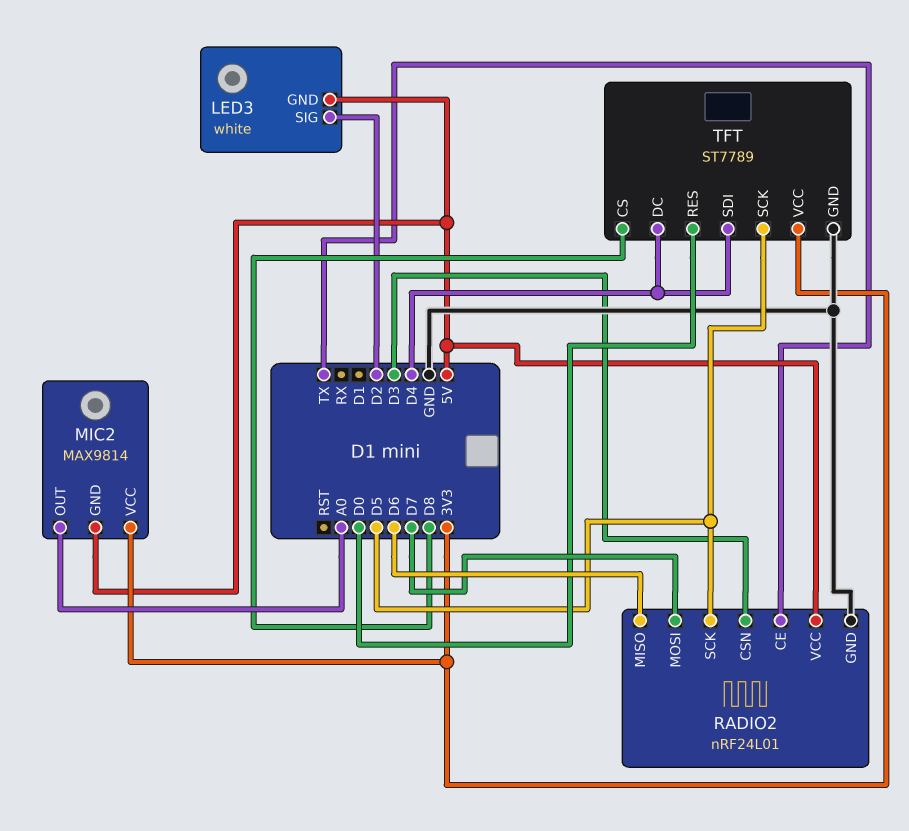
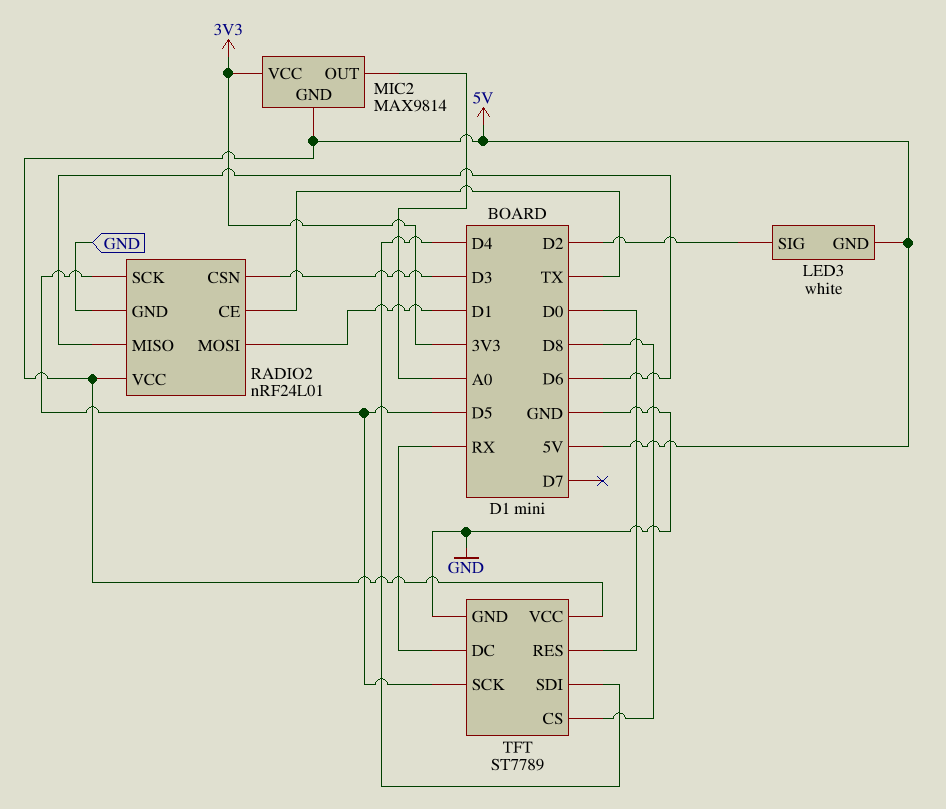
RADIO2 pin MOSI: D7 -> D1
TFT pin DC: D4 -> RX
TFT pin VCC: 3V3 -> 5V

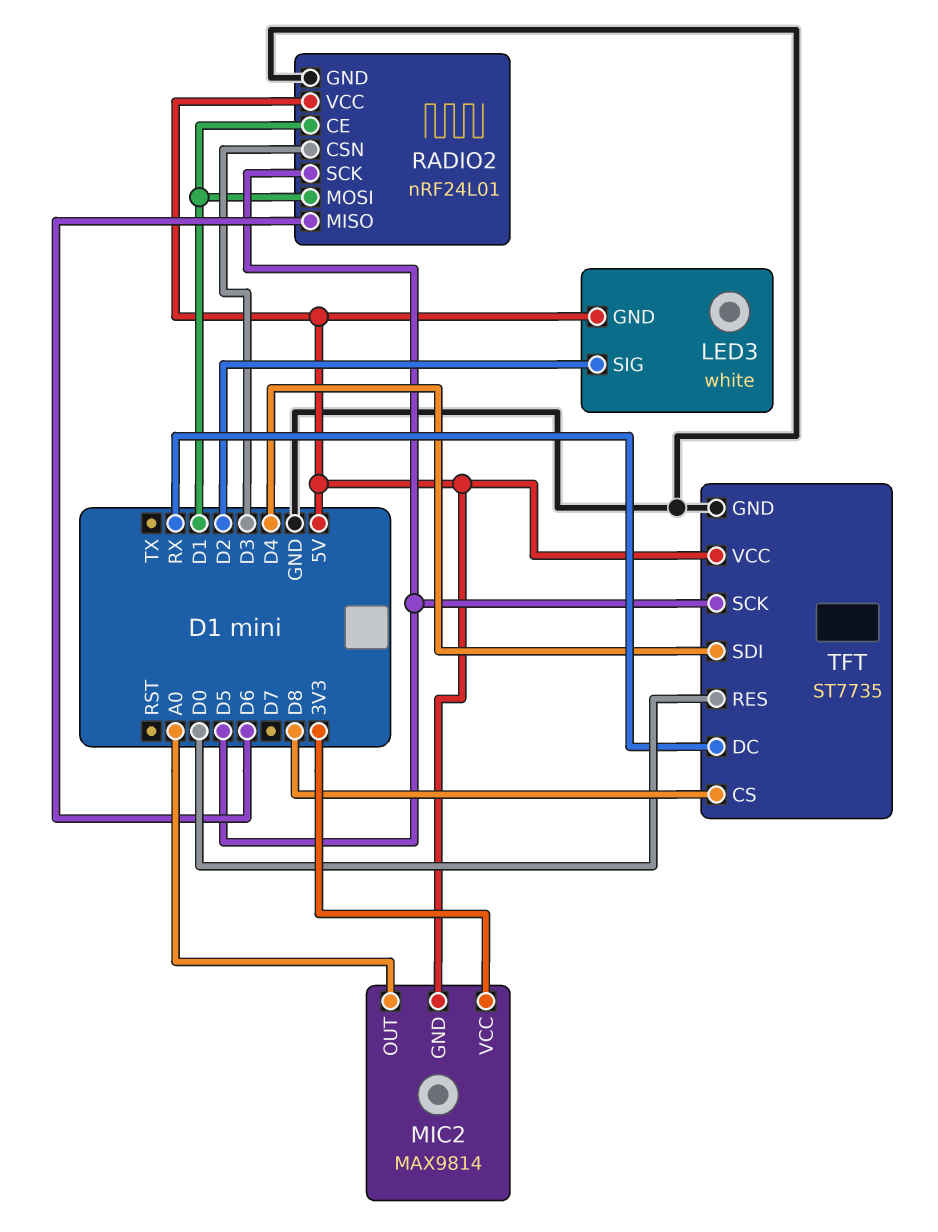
RADIO2 pin CE: TX -> D1
TFT: ST7789 -> ST7735

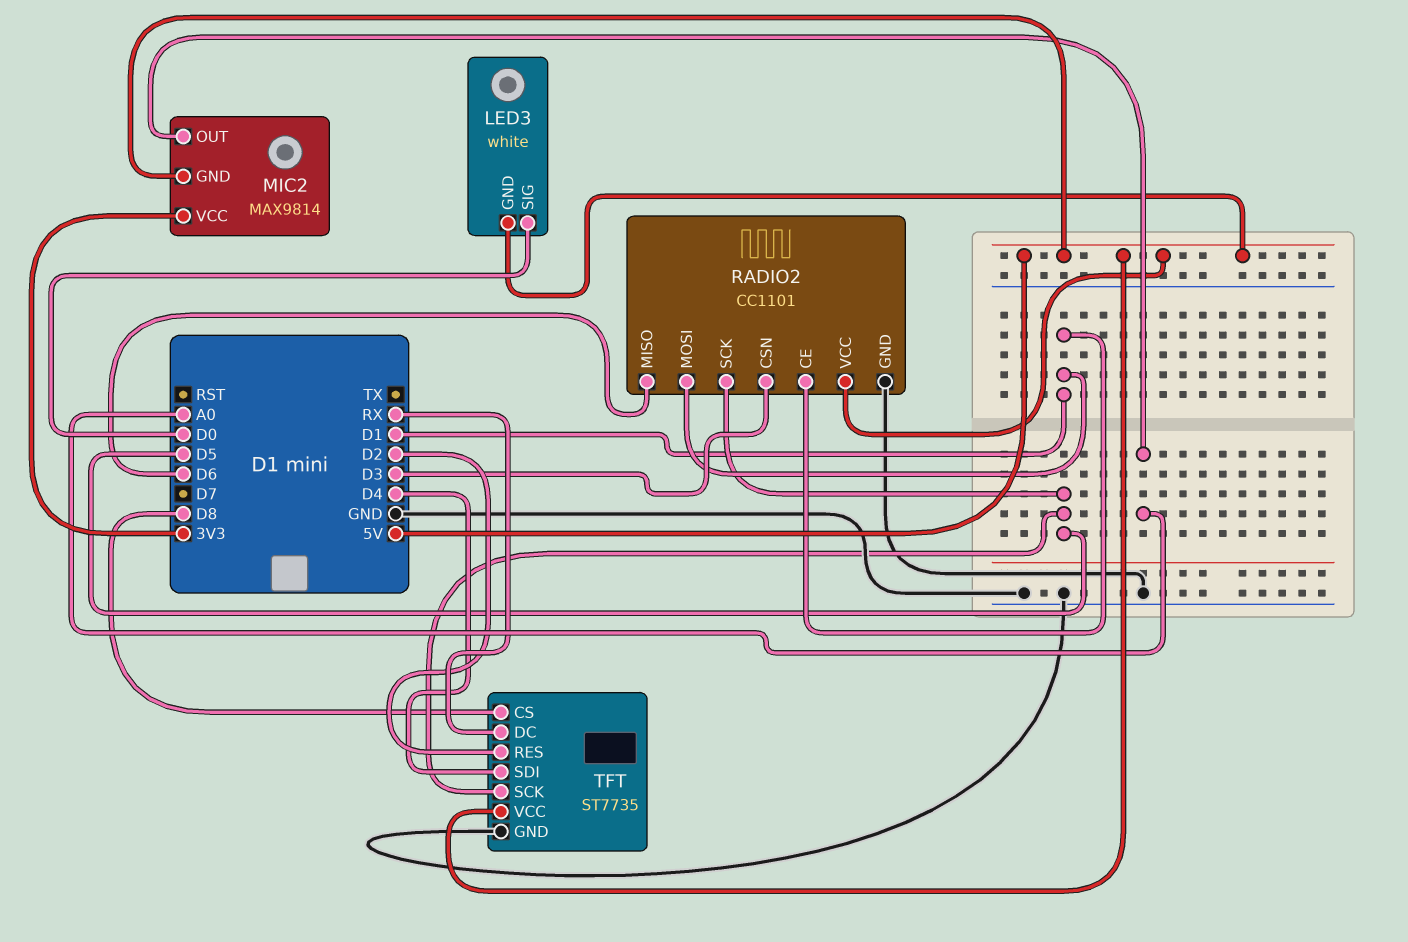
LED3 pin SIG: D2 -> D0
RADIO2: nRF24L01 -> CC1101
TFT pin RES: D0 -> D2

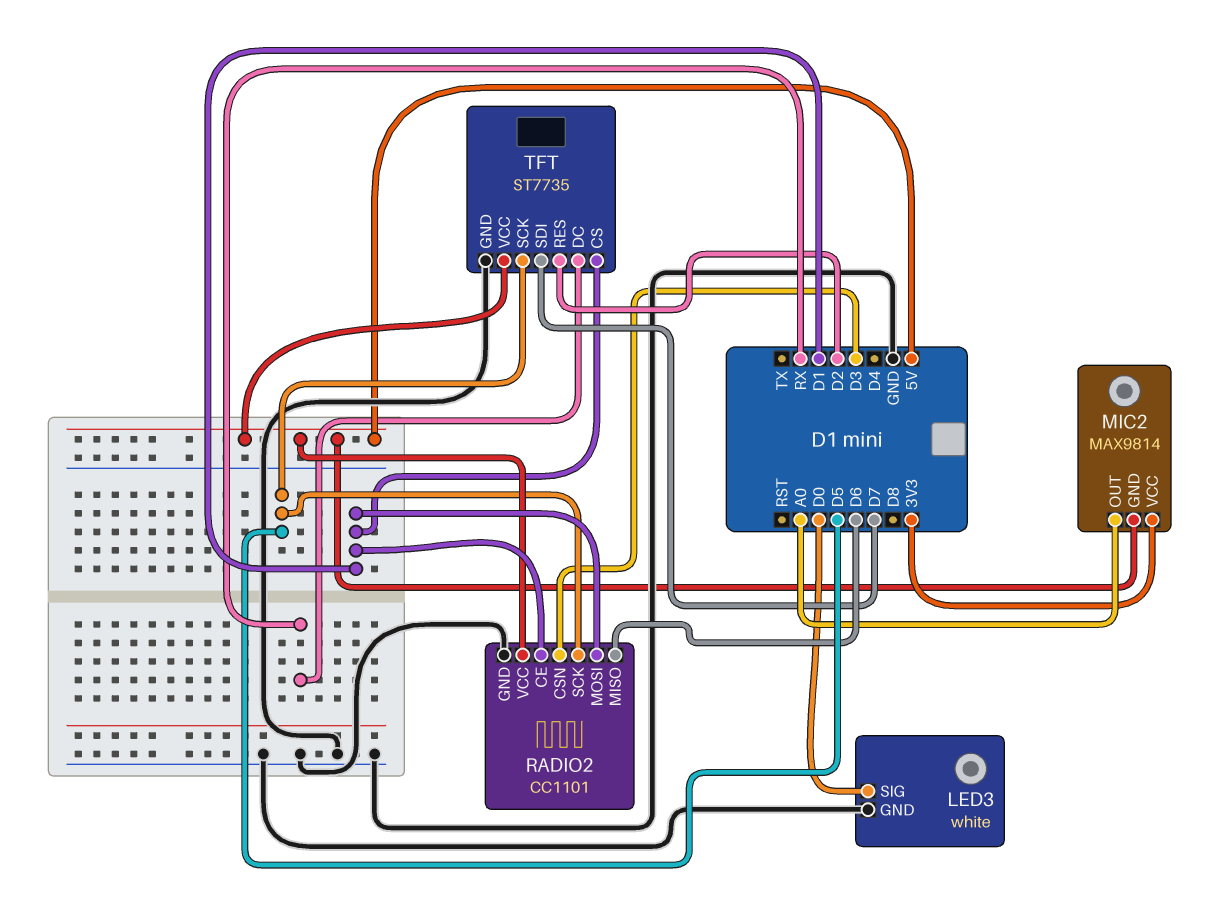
LED3 pin GND: 5V -> GND
TFT pin CS: D8 -> D1
TFT pin SDI: D4 -> D7

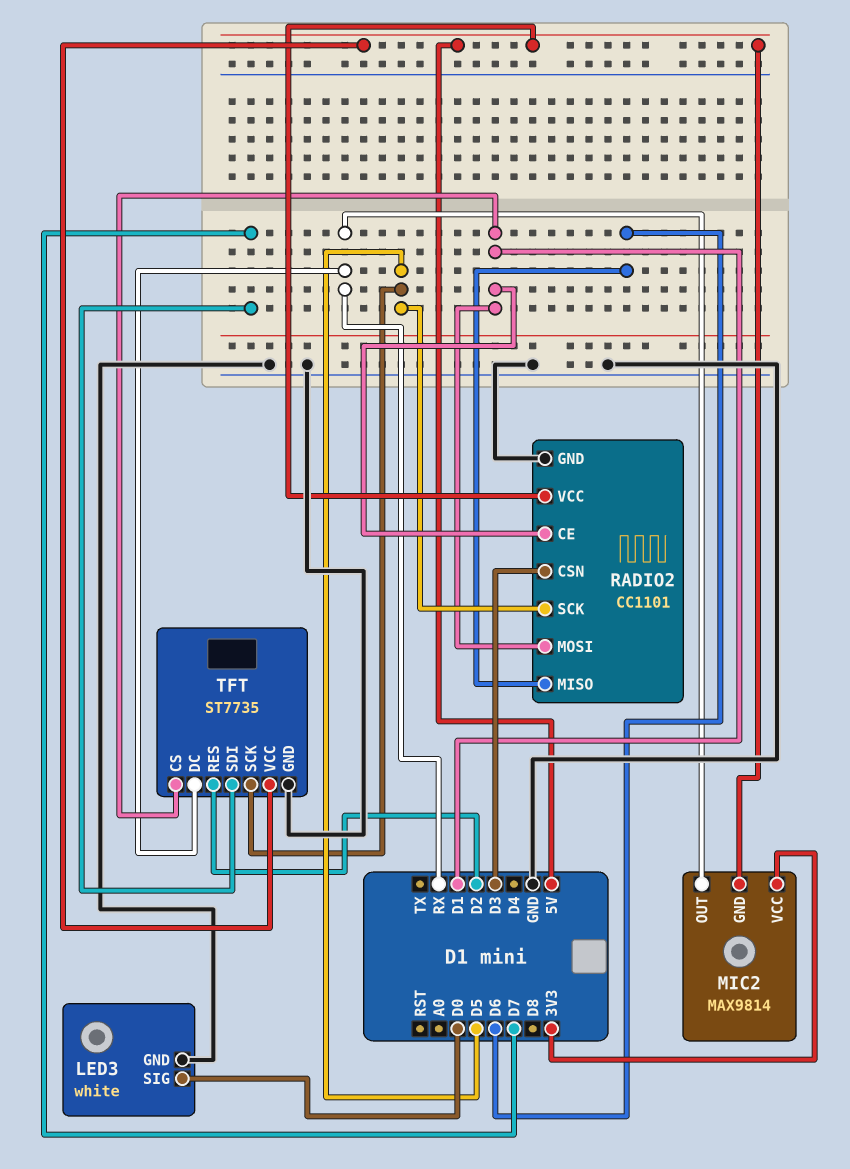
MIC2 pin OUT: A0 -> RX

